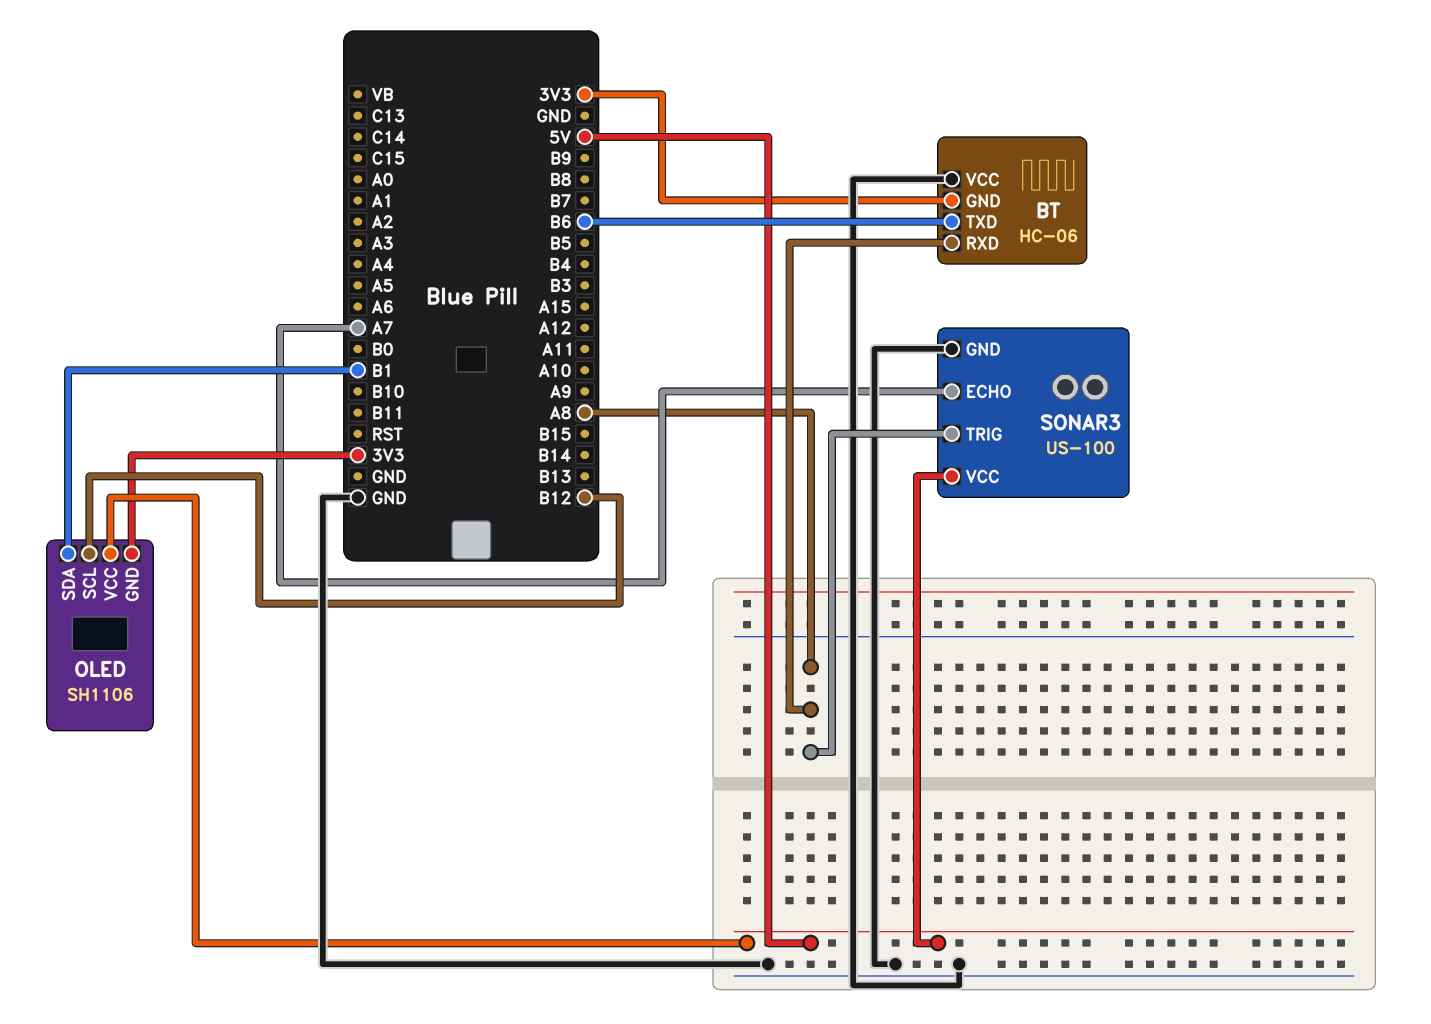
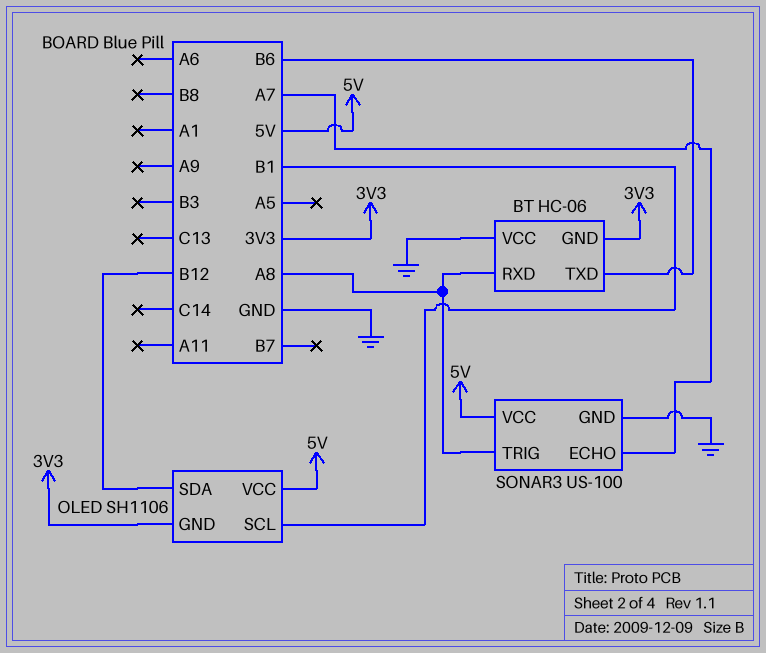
OLED pin SCL: B12 -> B1
OLED pin SDA: B1 -> B12

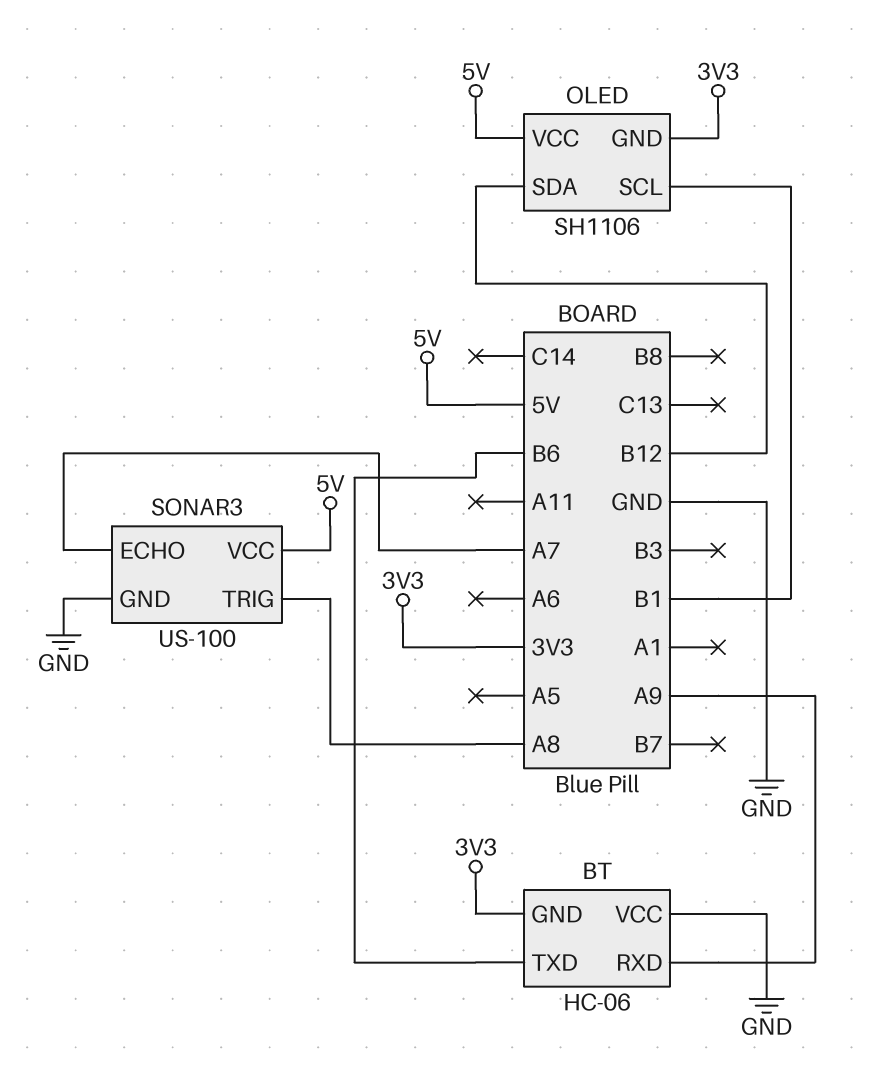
BT pin RXD: A8 -> A9

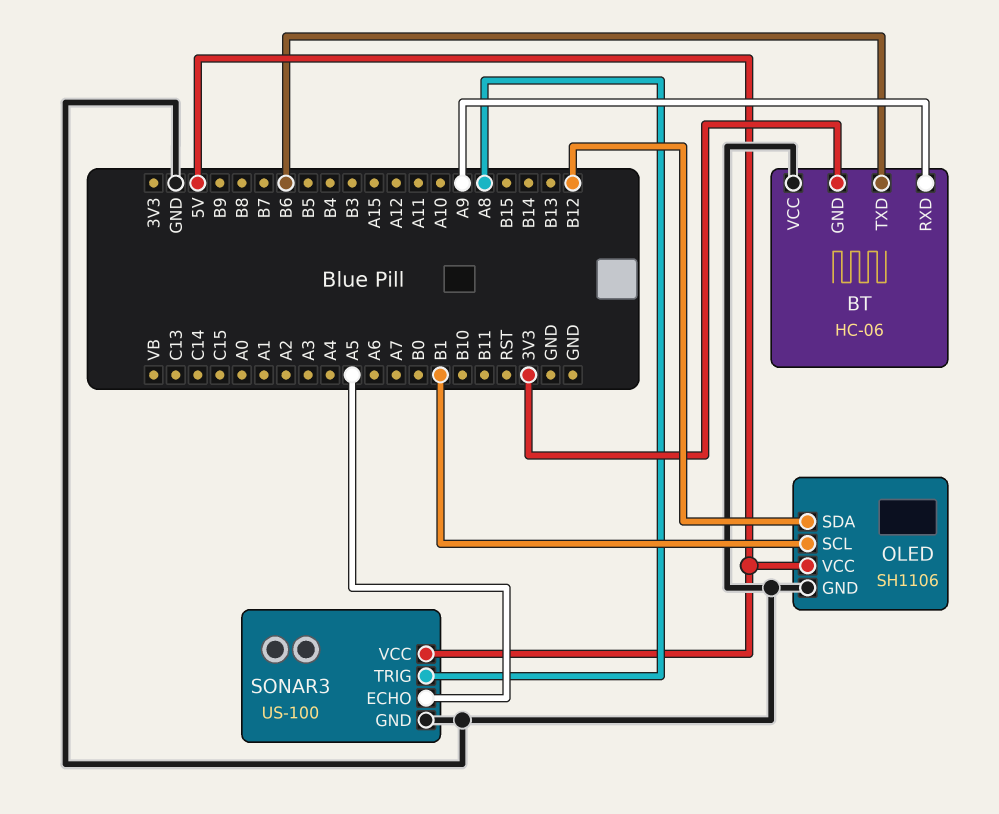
OLED pin GND: 3V3 -> GND
SONAR3 pin ECHO: A7 -> A5

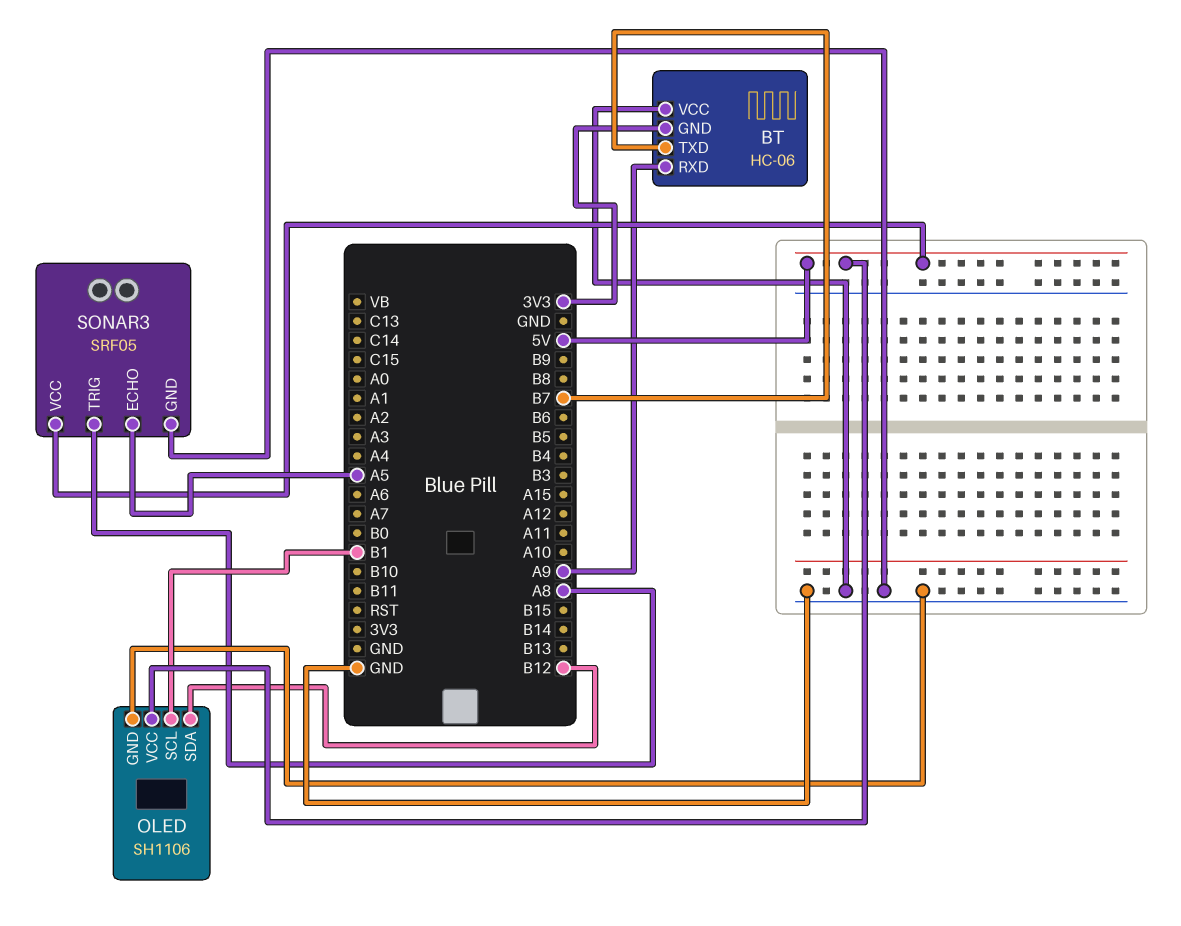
BT pin TXD: B6 -> B7
SONAR3: US-100 -> SRF05

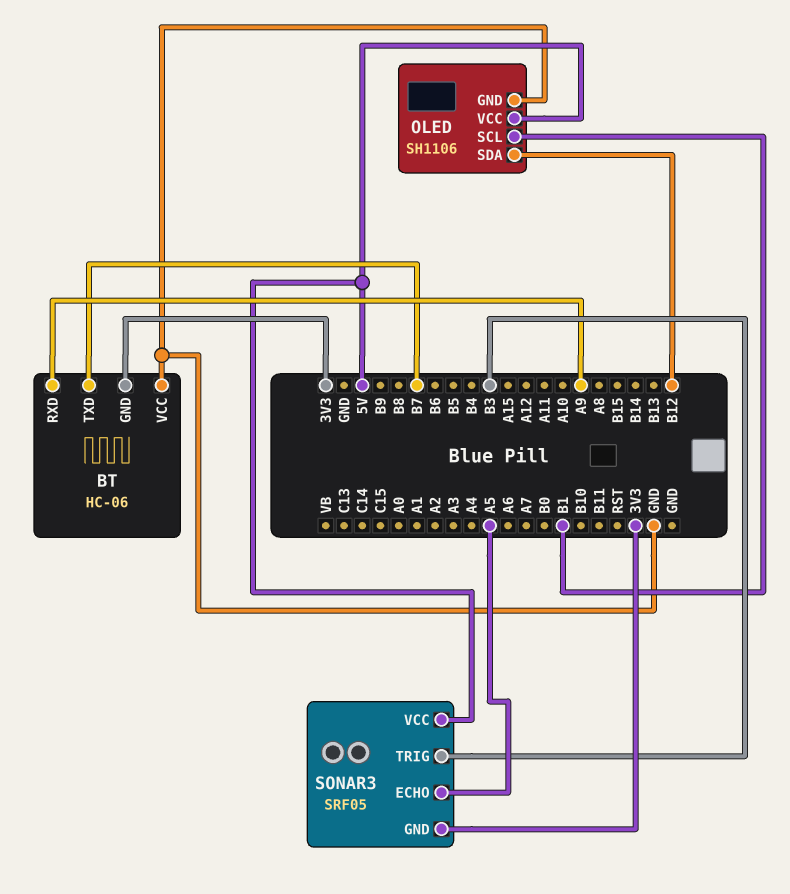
SONAR3 pin GND: GND -> 3V3
SONAR3 pin TRIG: A8 -> B3

